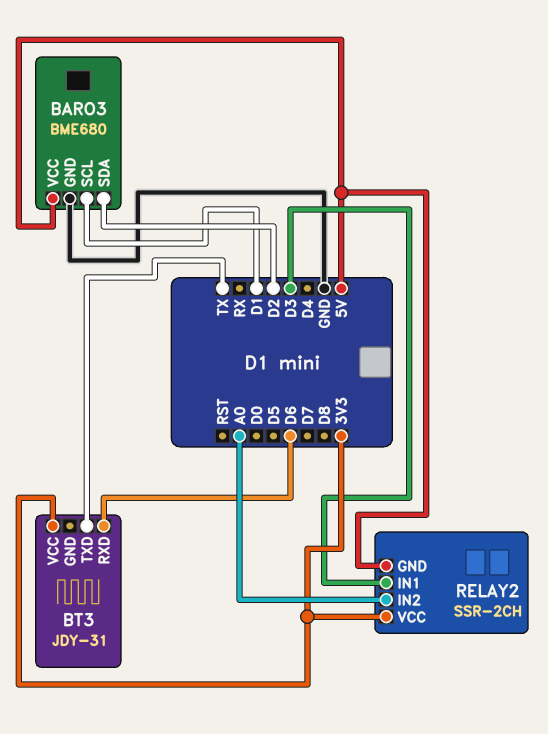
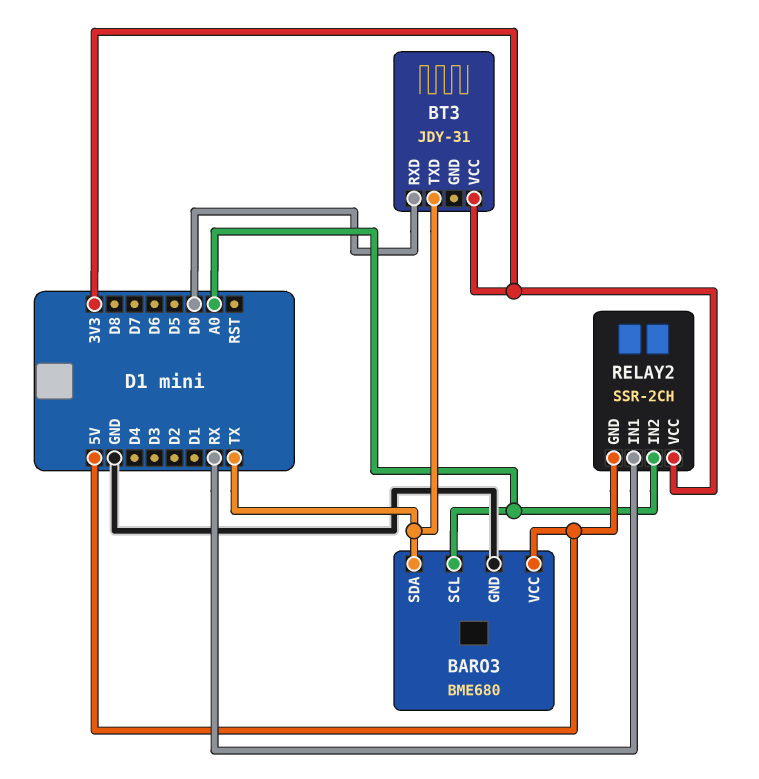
BARO3 pin SCL: D1 -> A0
BARO3 pin SDA: D2 -> TX
BT3 pin RXD: D6 -> D0
RELAY2 pin IN1: D3 -> RX

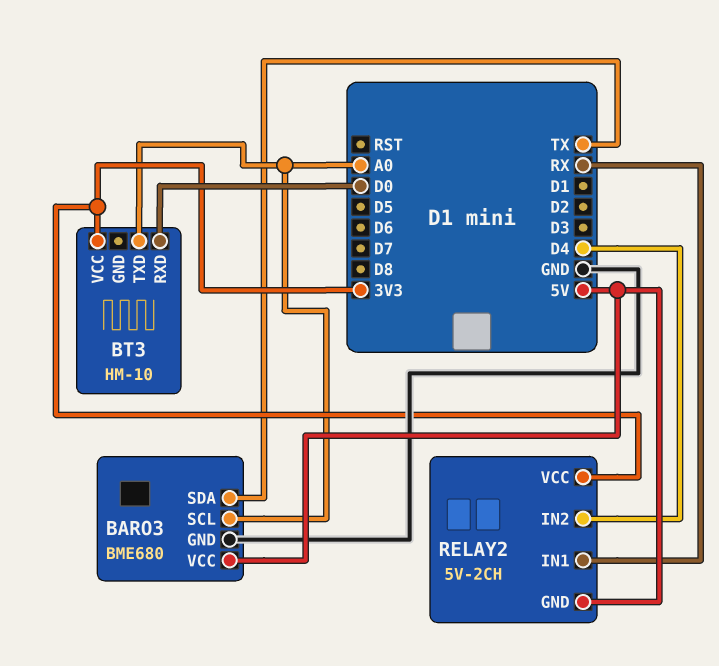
BT3: JDY-31 -> HM-10
BT3 pin TXD: TX -> A0
RELAY2: SSR-2CH -> 5V-2CH
RELAY2 pin IN2: A0 -> D4

